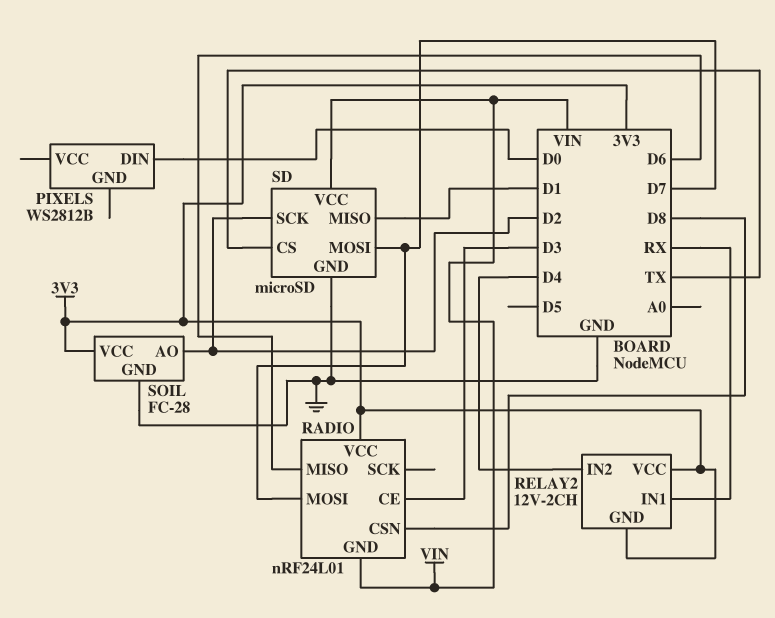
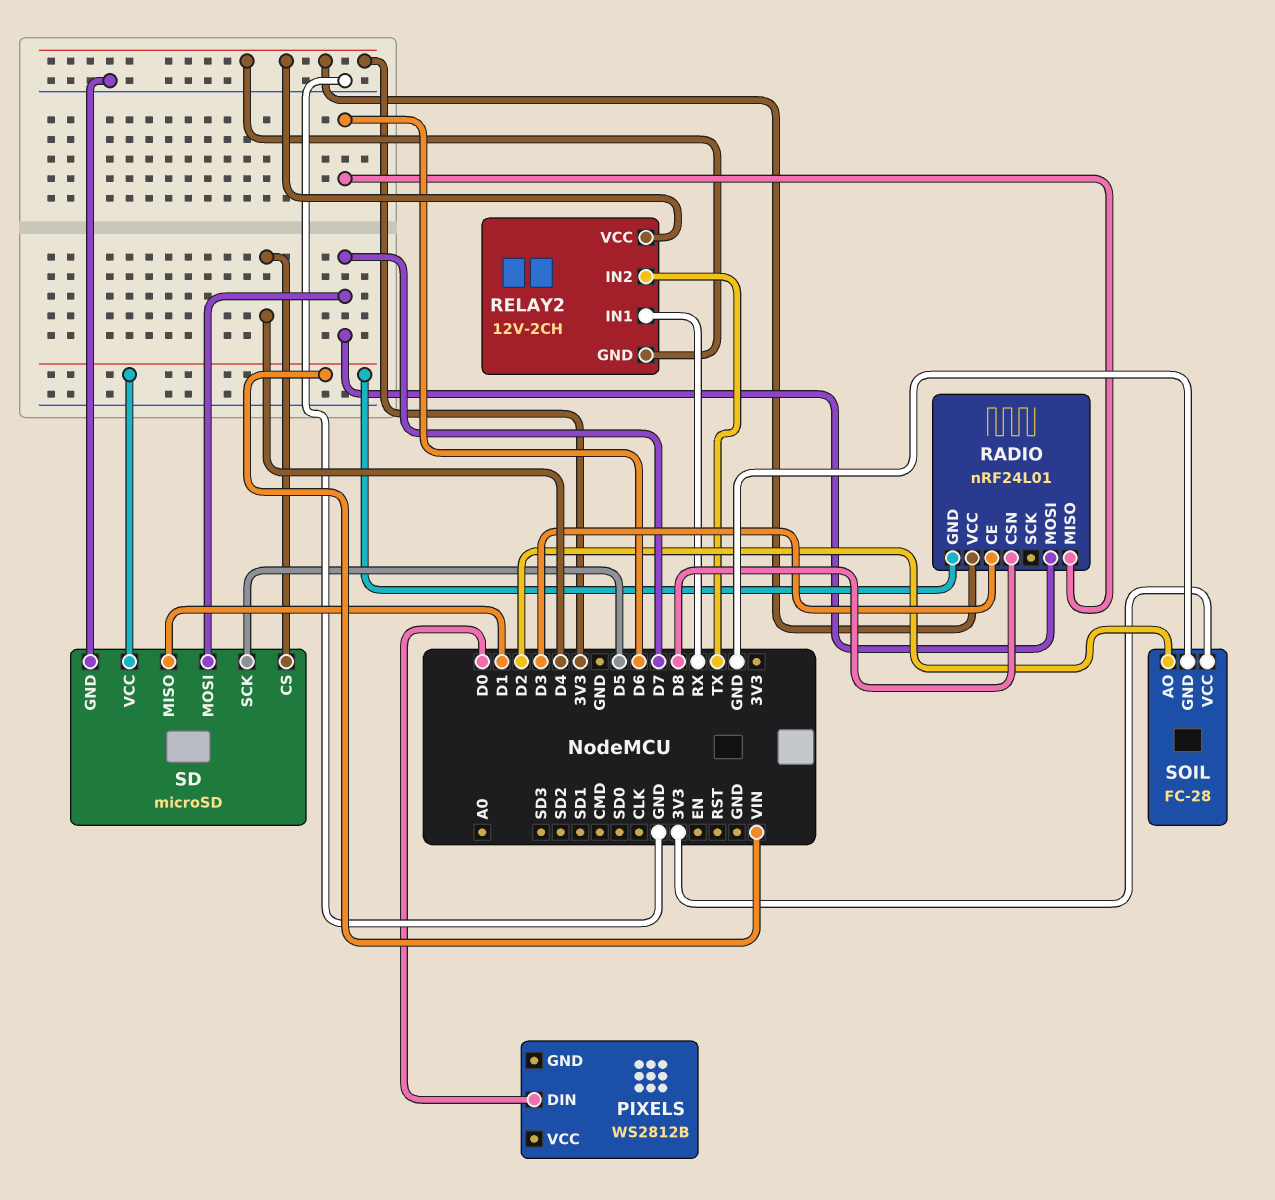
RELAY2 pin IN2: D4 -> TX
SD pin CS: TX -> D4
SD pin SCK: D2 -> D5

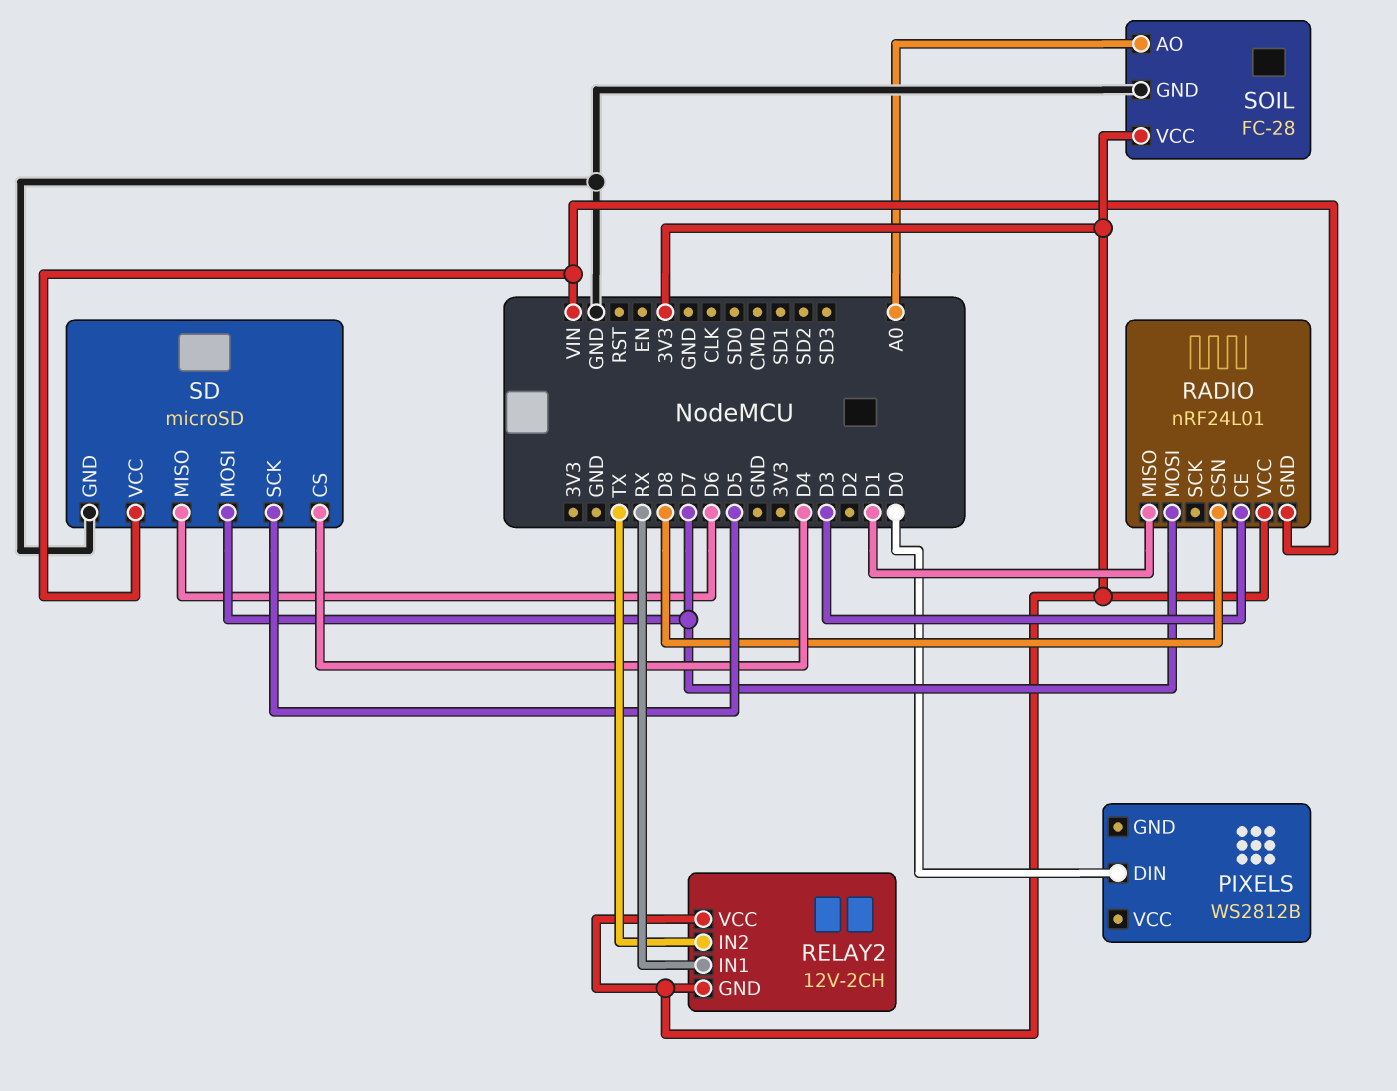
RADIO pin MISO: D6 -> D1
SD pin MISO: D1 -> D6
SOIL pin AO: D2 -> A0

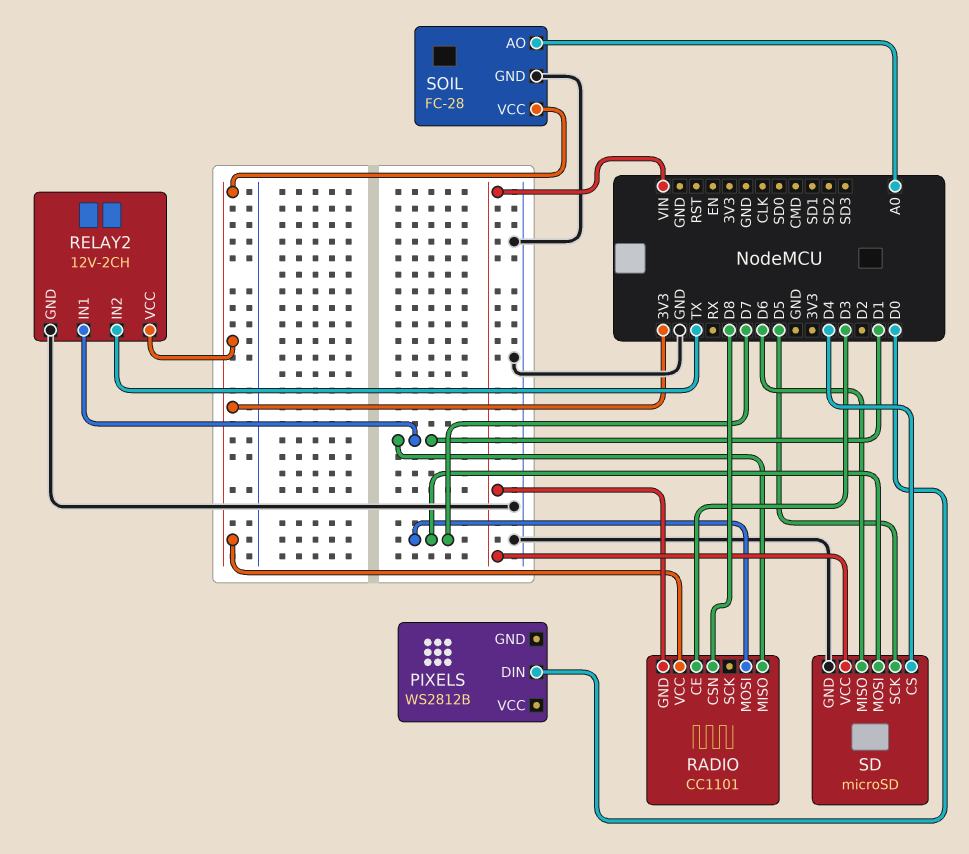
RADIO: nRF24L01 -> CC1101
RELAY2 pin GND: 3V3 -> GND
RELAY2 pin IN1: RX -> D1

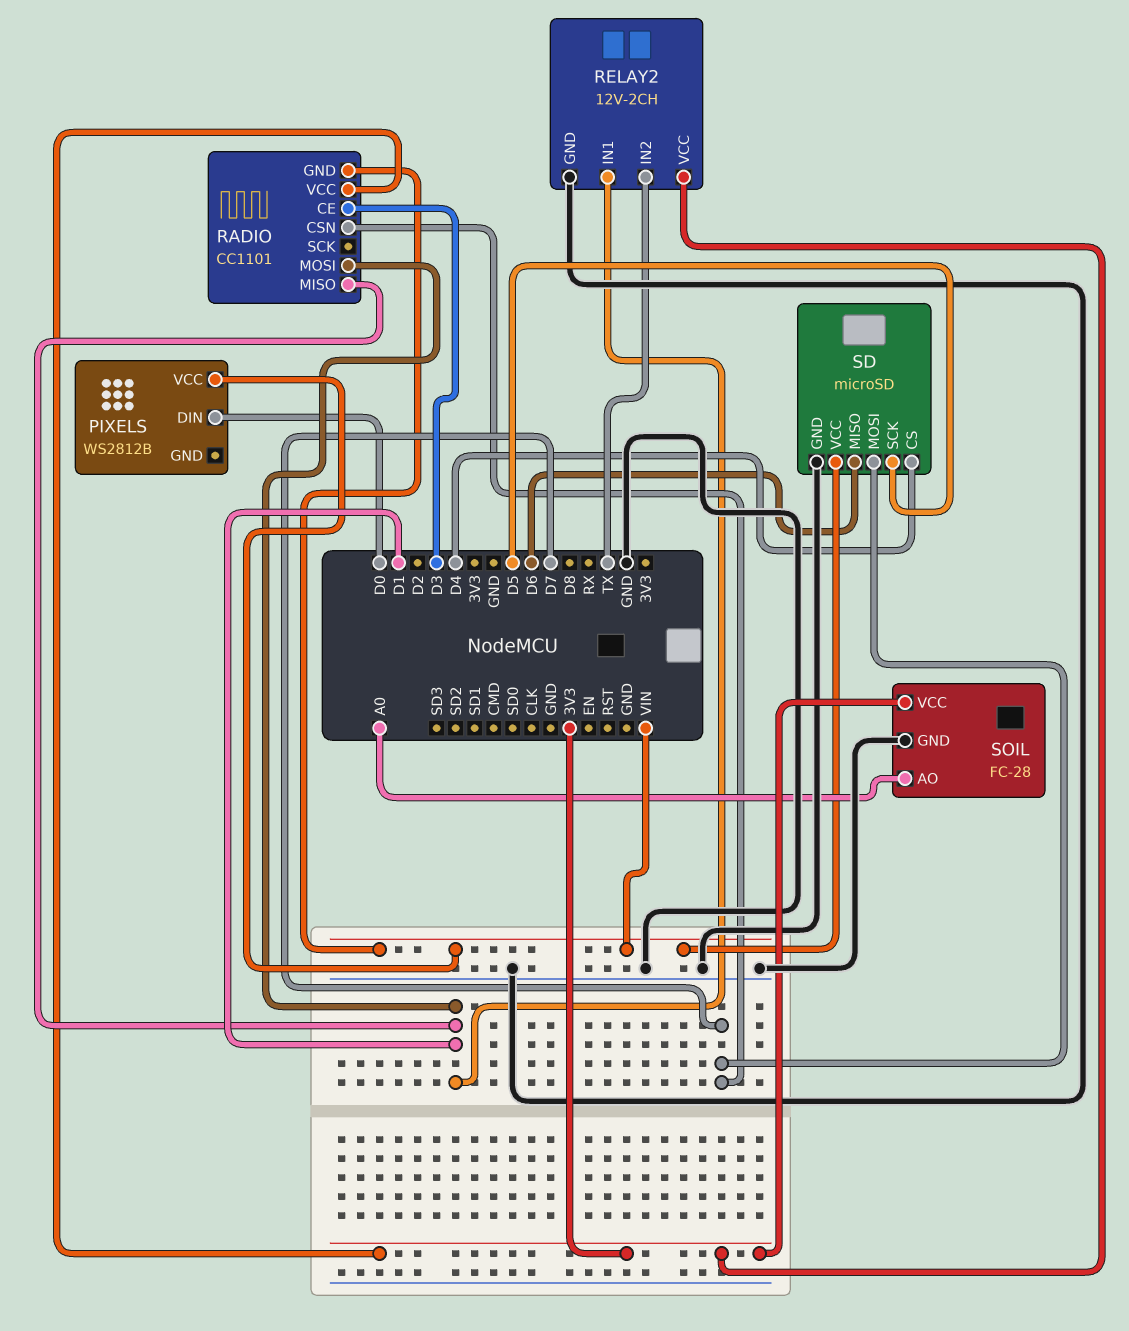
PIXELS pin VCC: none -> VIN
RADIO pin CSN: D8 -> D7
RADIO pin MOSI: D7 -> D1

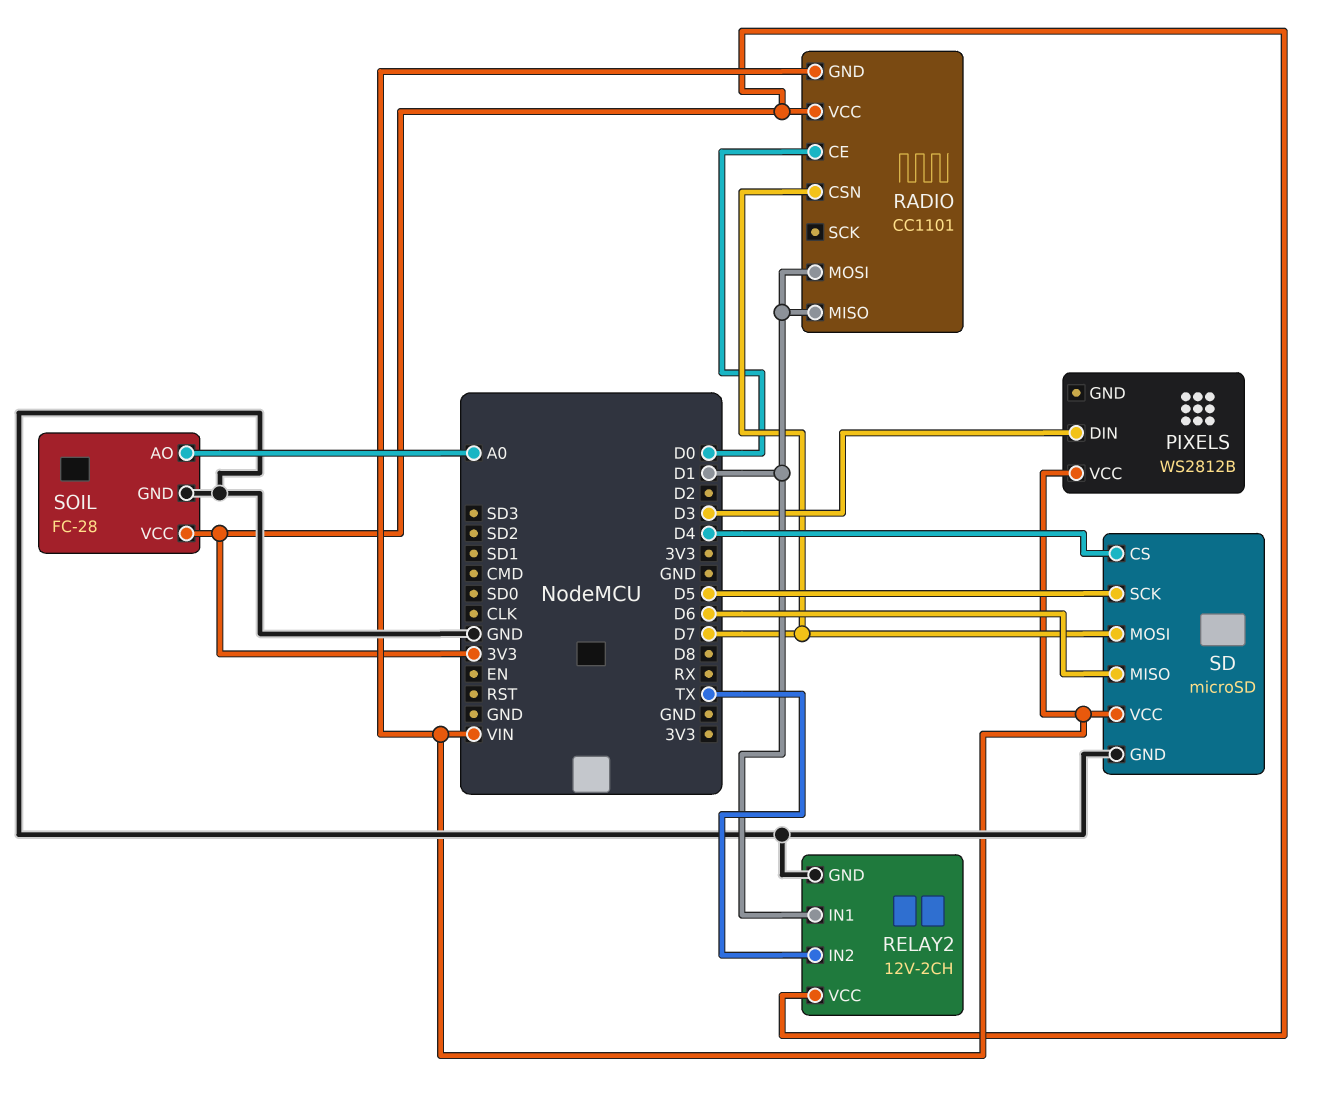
PIXELS pin DIN: D0 -> D3
RADIO pin CE: D3 -> D0

